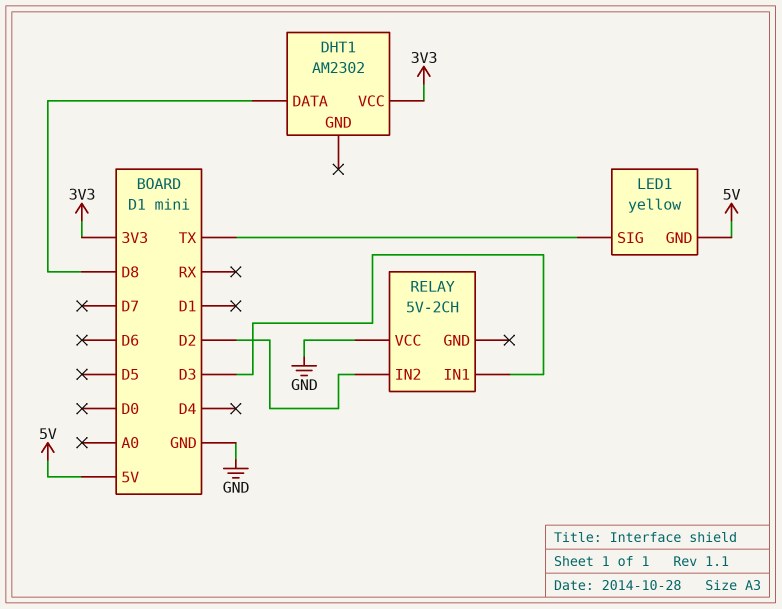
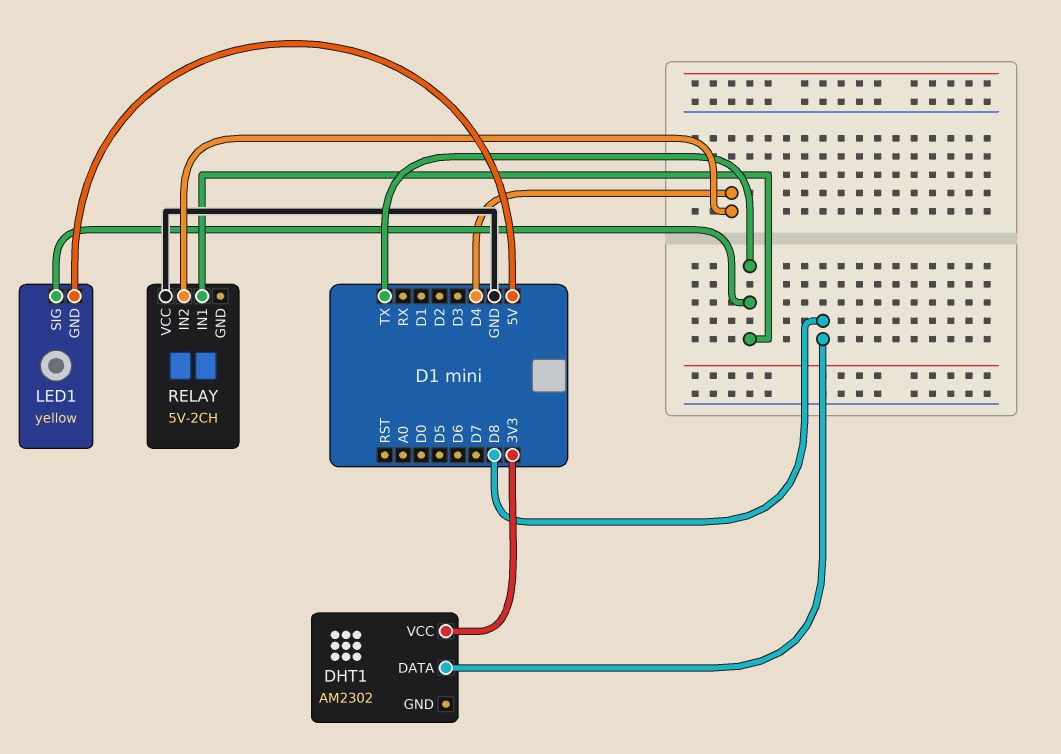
RELAY pin IN1: D3 -> TX
RELAY pin IN2: D2 -> D4

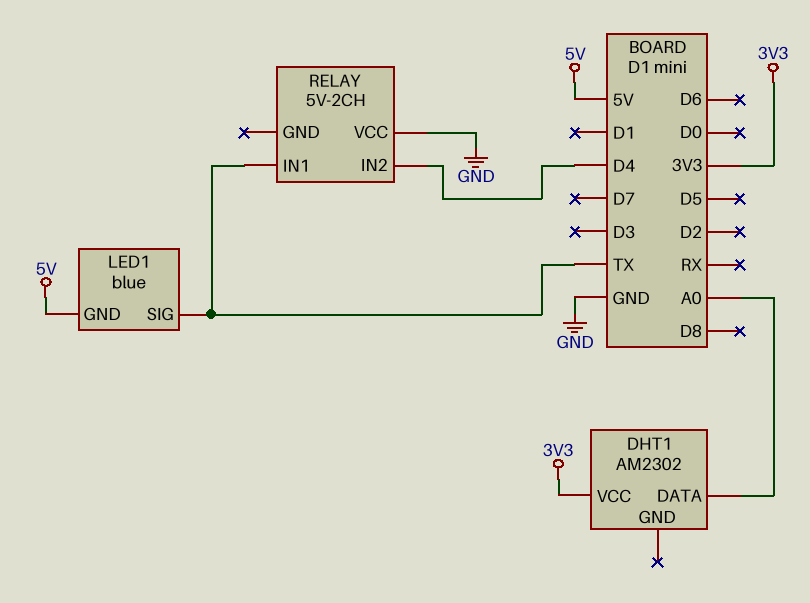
DHT1 pin DATA: D8 -> A0
LED1: yellow -> blue

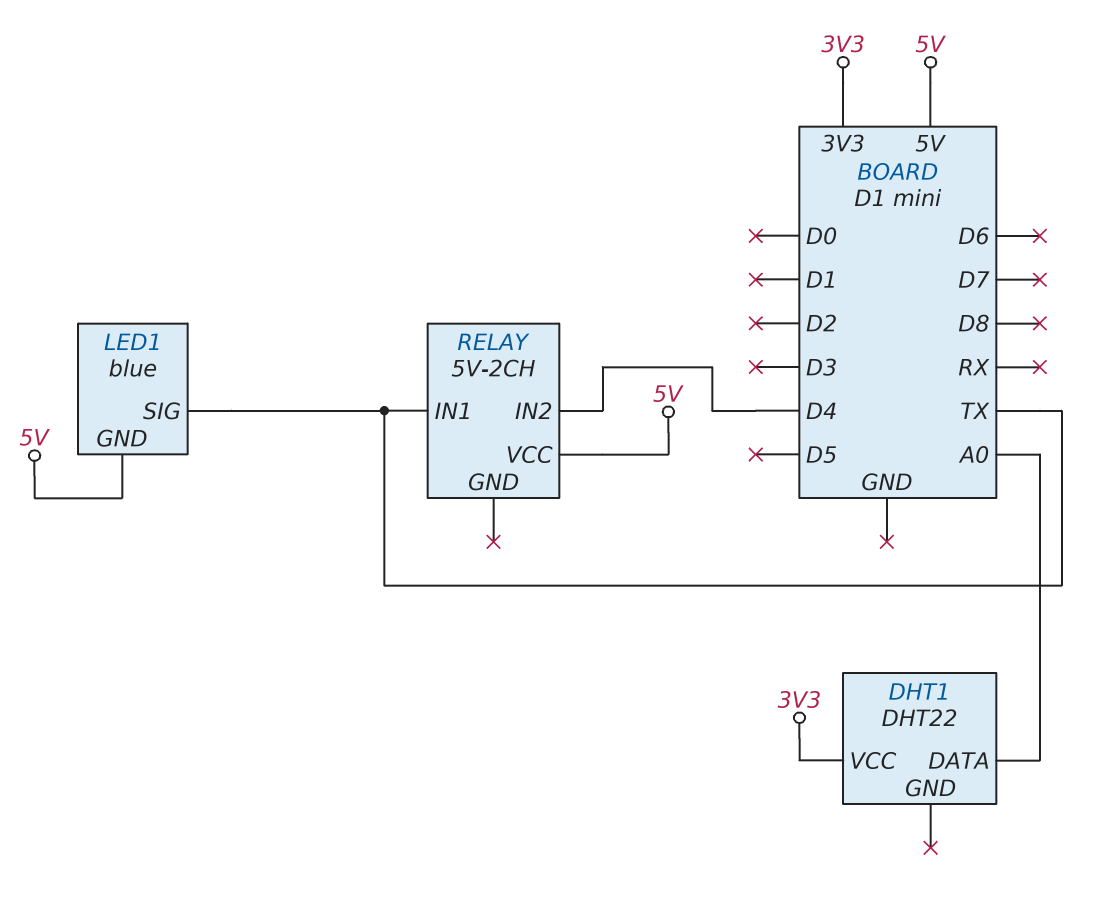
DHT1: AM2302 -> DHT22
RELAY pin VCC: GND -> 5V

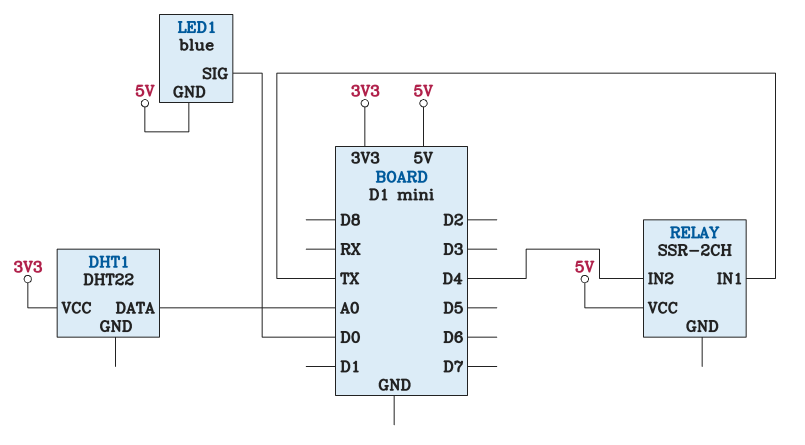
LED1 pin SIG: TX -> D0
RELAY: 5V-2CH -> SSR-2CH

